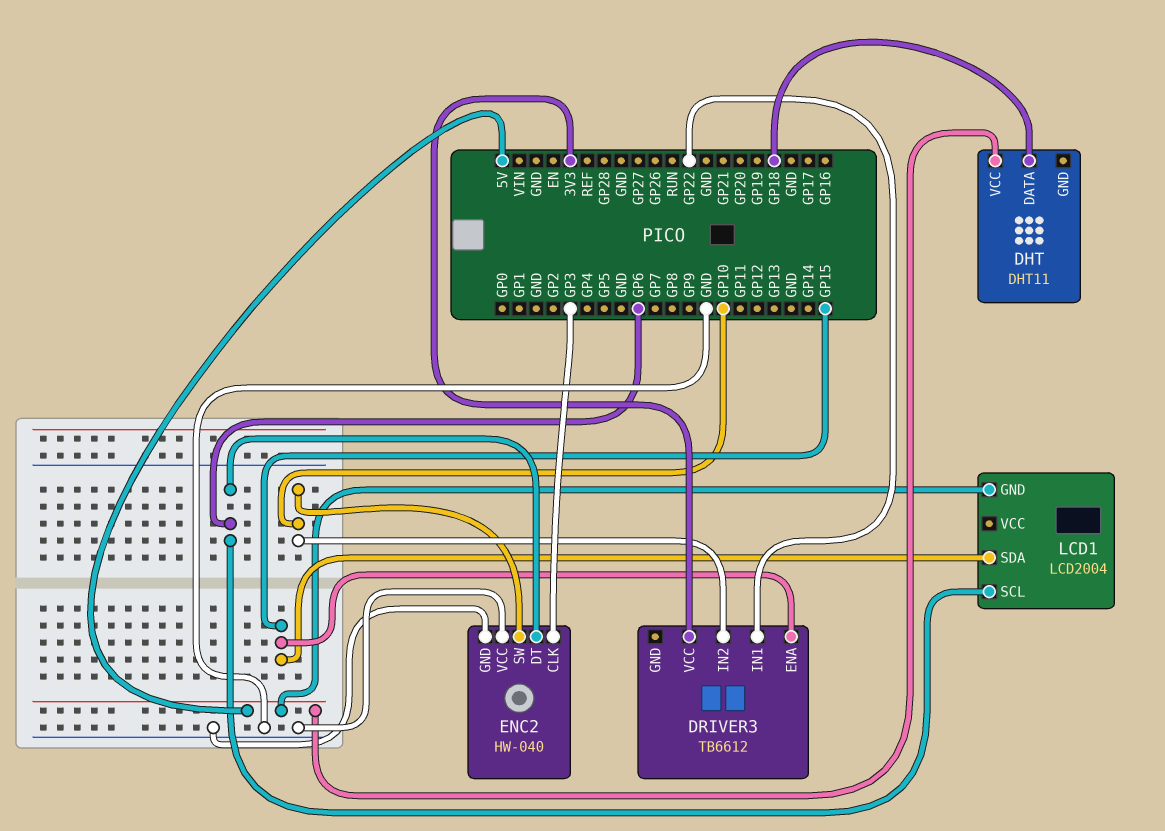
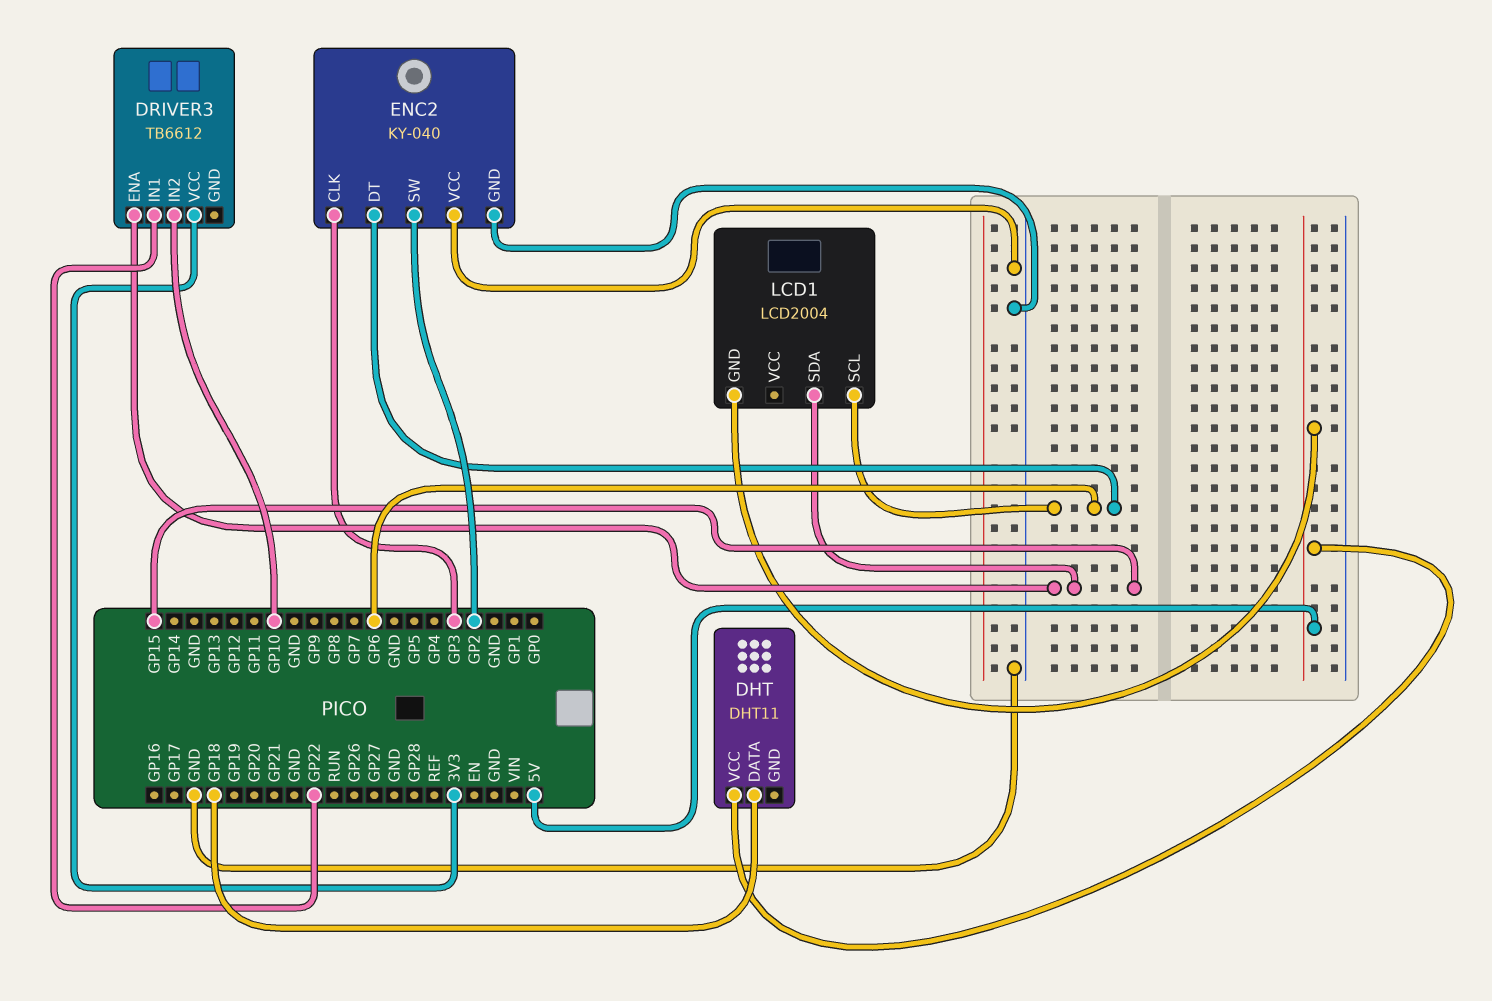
ENC2: HW-040 -> KY-040
ENC2 pin SW: GP10 -> GP2

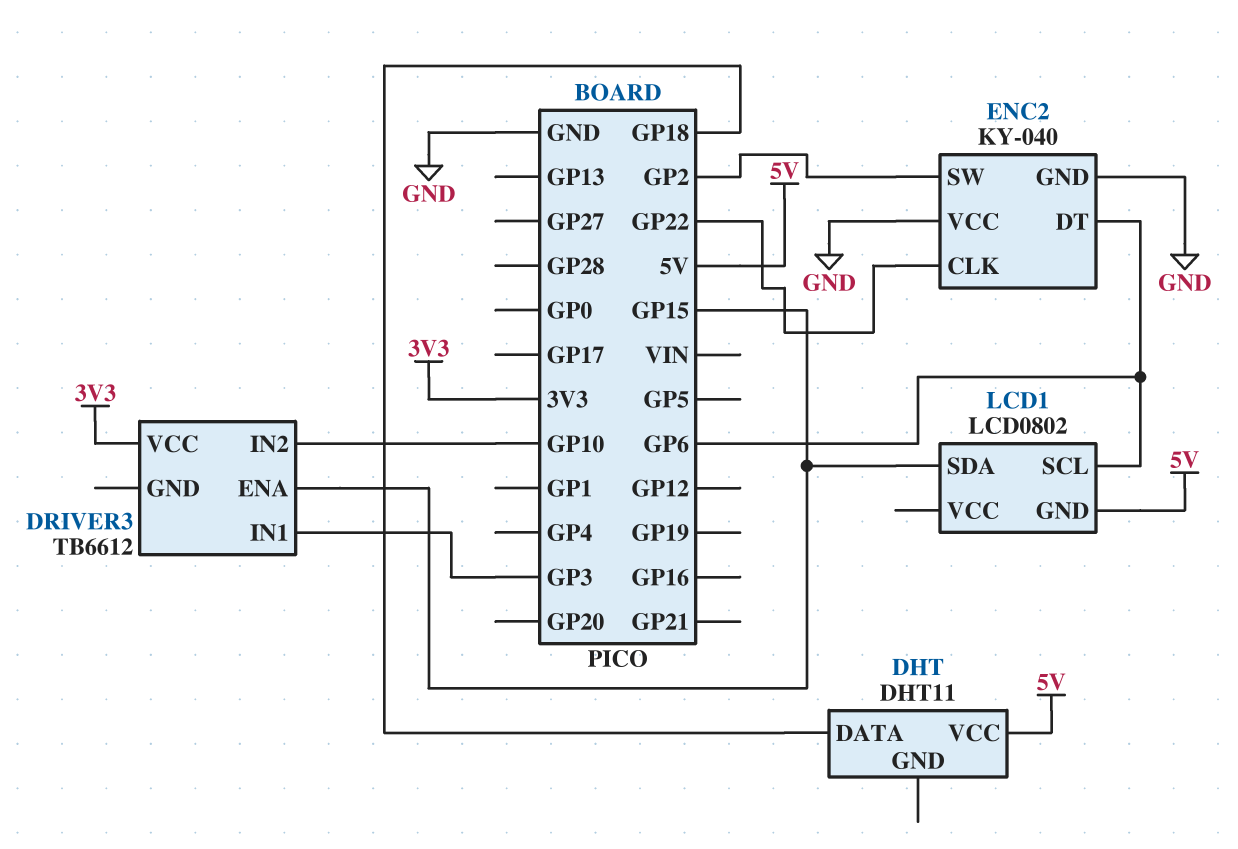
DRIVER3 pin IN1: GP22 -> GP3
ENC2 pin CLK: GP3 -> GP22
LCD1: LCD2004 -> LCD0802

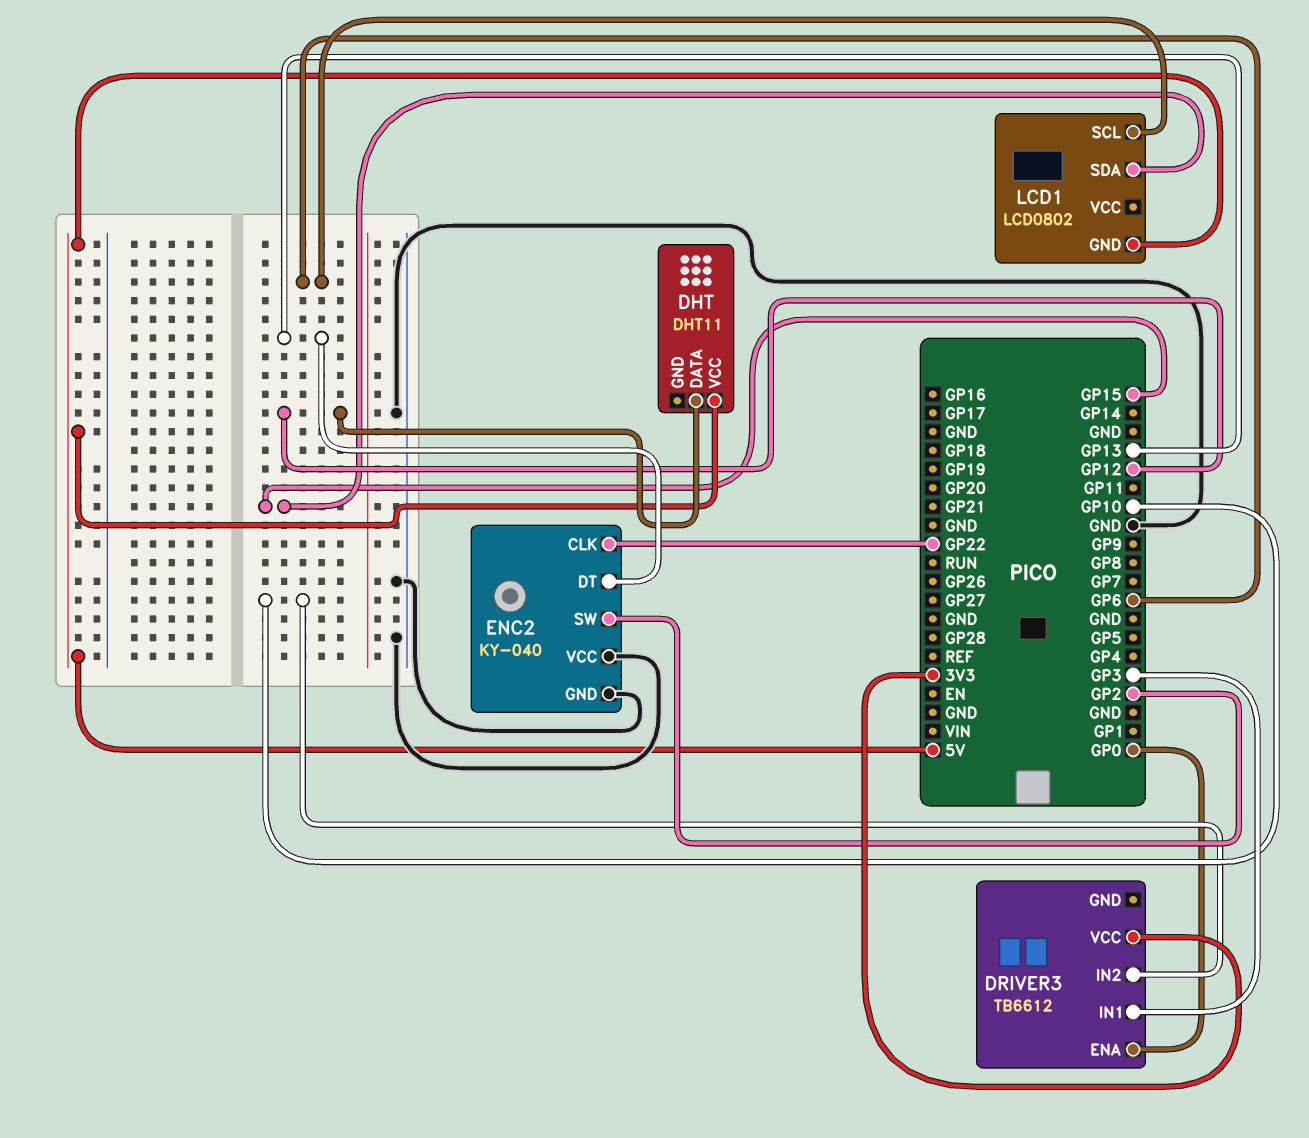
DHT pin DATA: GP18 -> GP12
DRIVER3 pin ENA: GP15 -> GP0
ENC2 pin DT: GP6 -> GP13

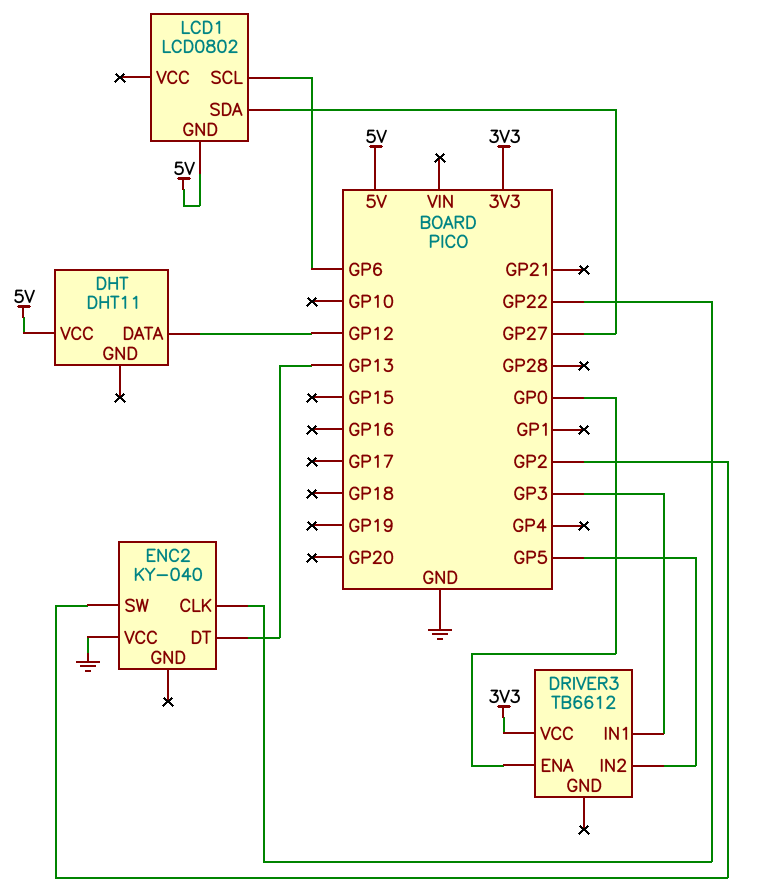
DRIVER3 pin IN2: GP10 -> GP5
ENC2 pin GND: GND -> none
LCD1 pin SDA: GP15 -> GP27

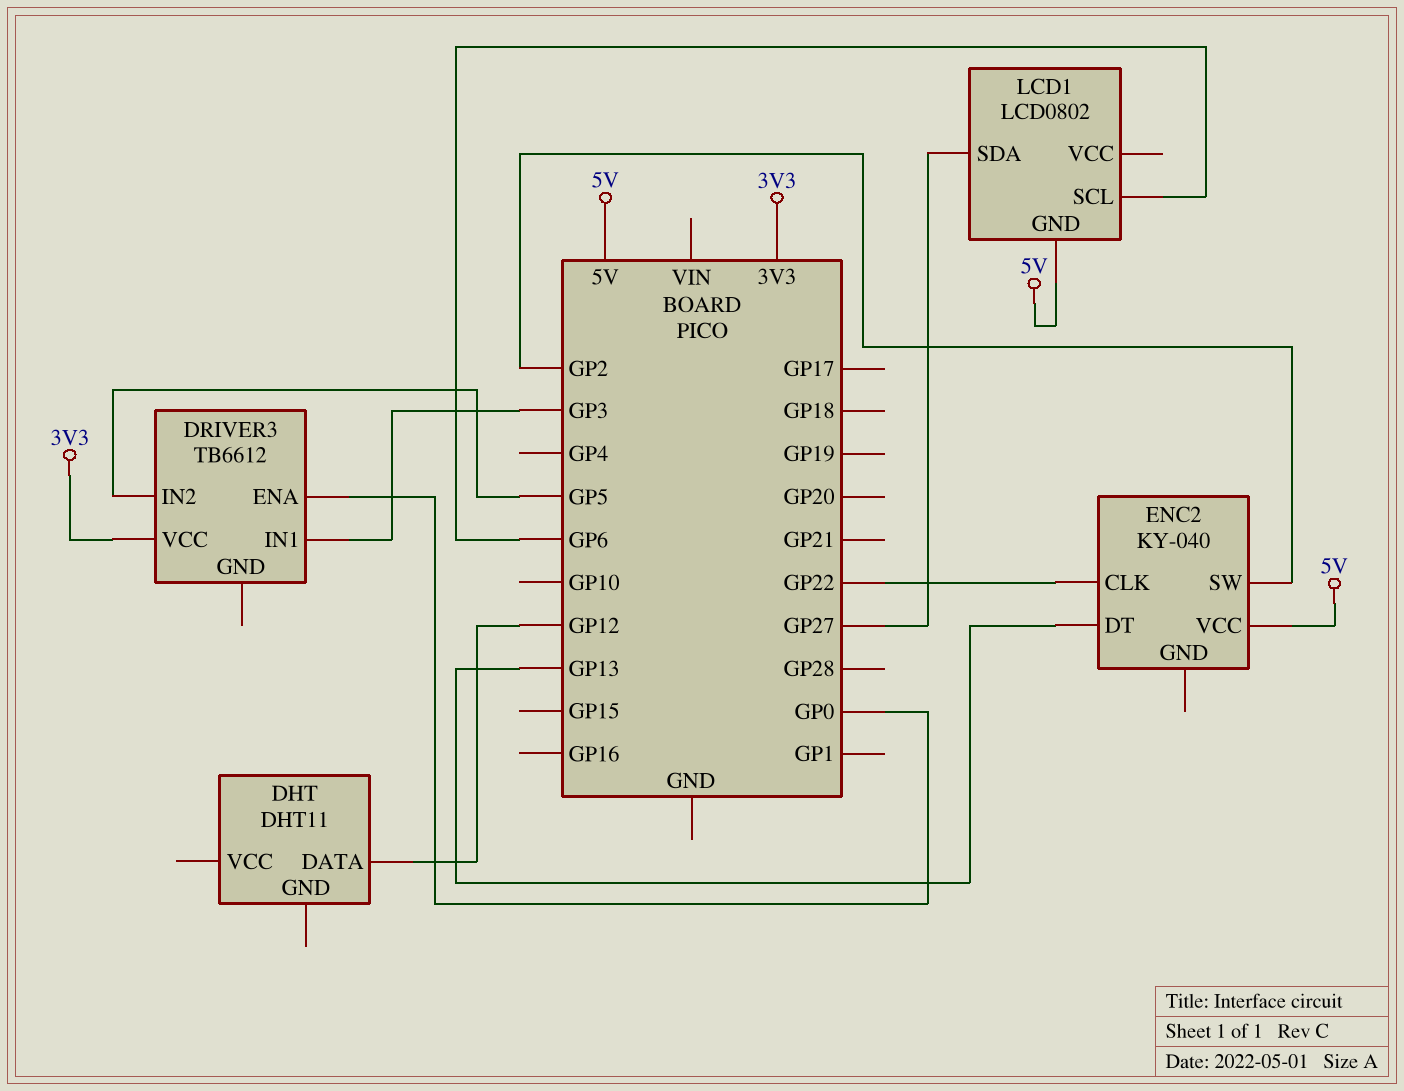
DHT pin VCC: 5V -> none
ENC2 pin VCC: GND -> 5V

